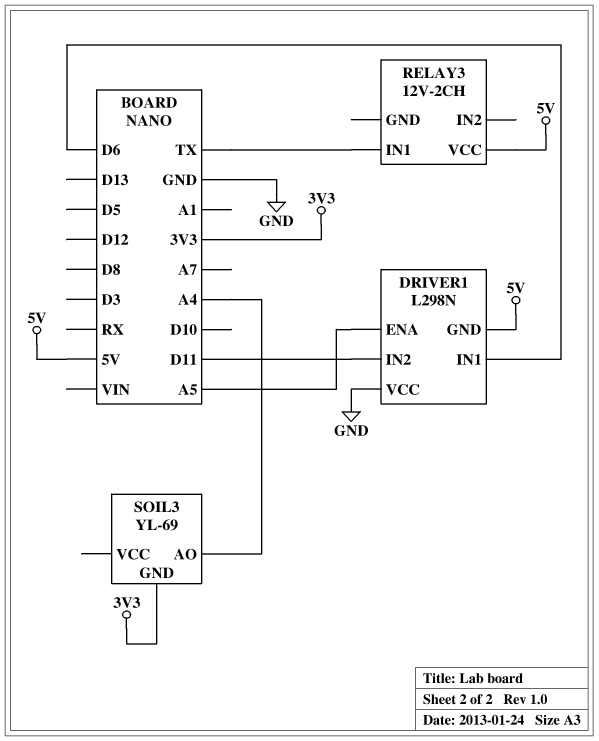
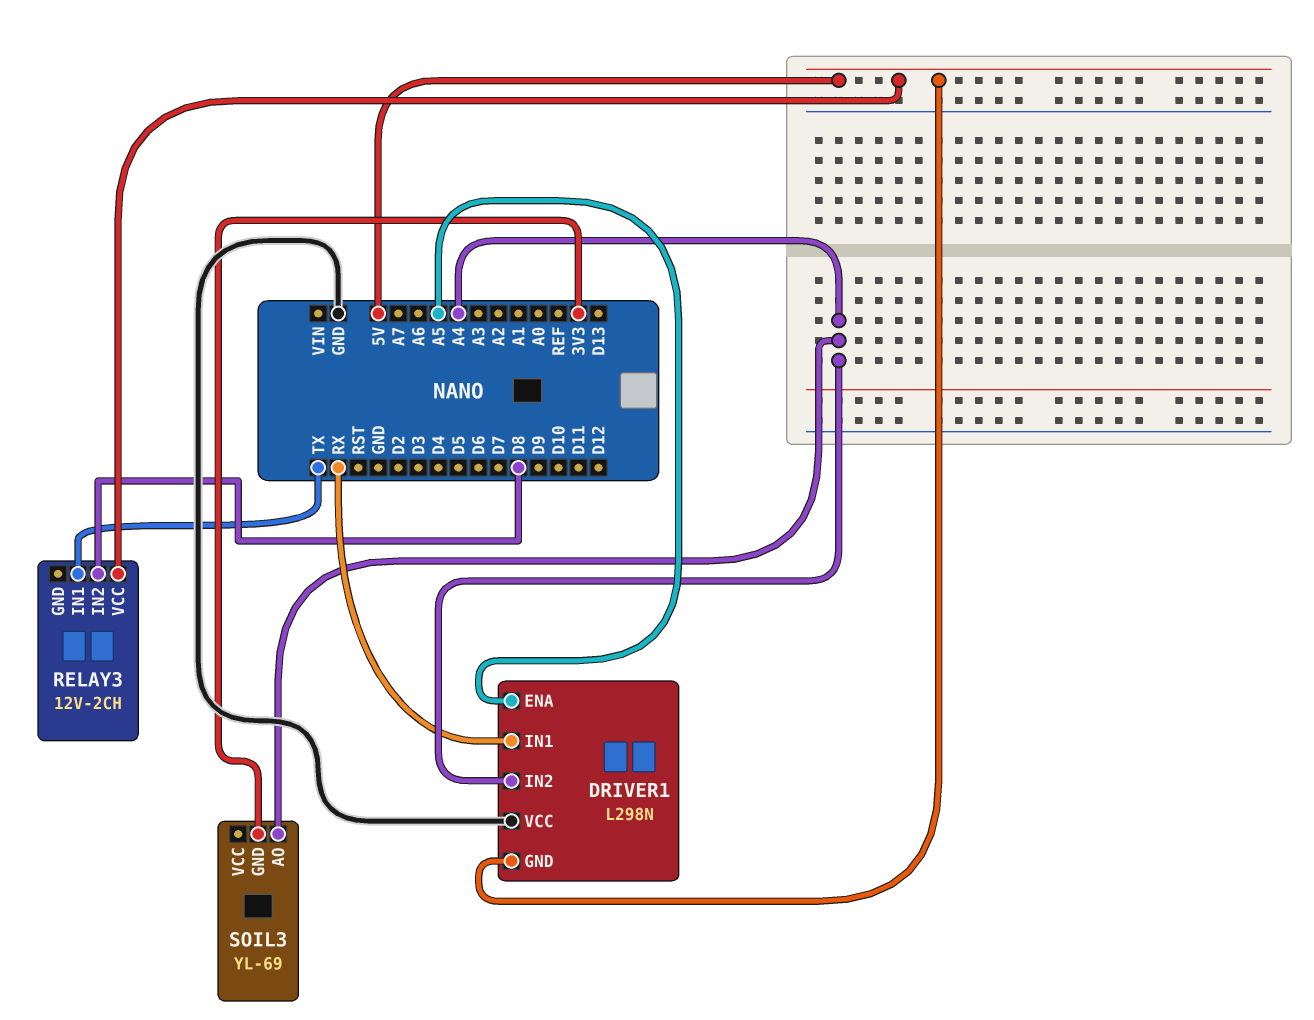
DRIVER1 pin IN1: D6 -> RX
DRIVER1 pin IN2: D11 -> A4
RELAY3 pin IN2: none -> D8

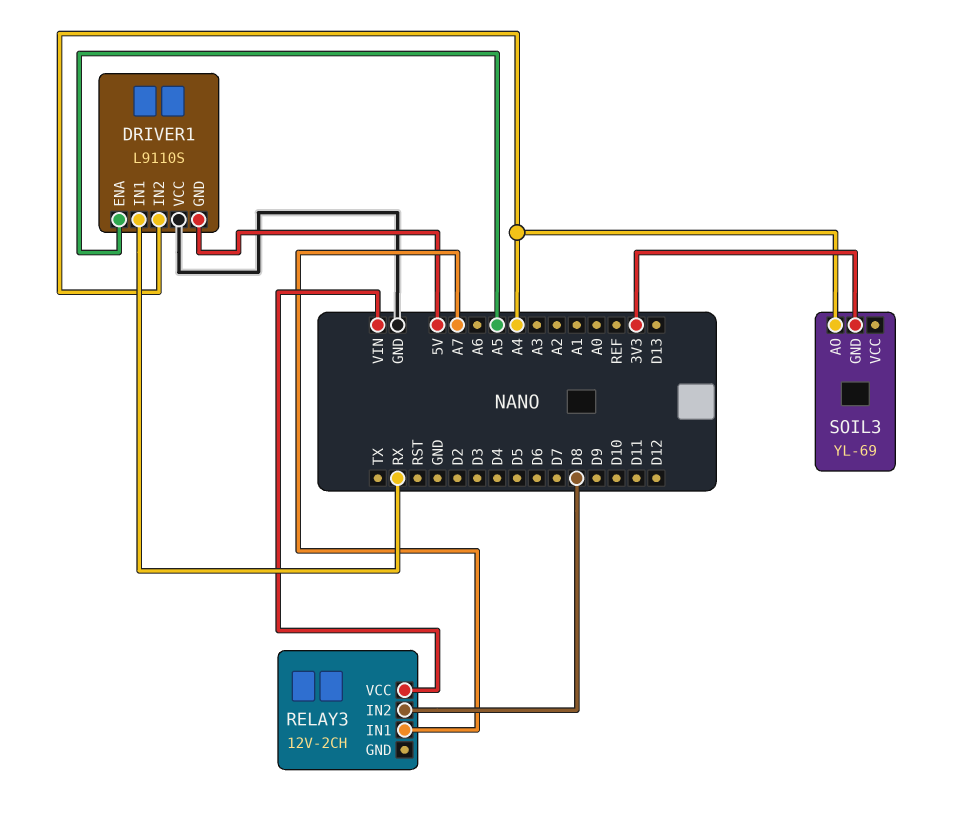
DRIVER1: L298N -> L9110S
RELAY3 pin IN1: TX -> A7
RELAY3 pin VCC: 5V -> VIN

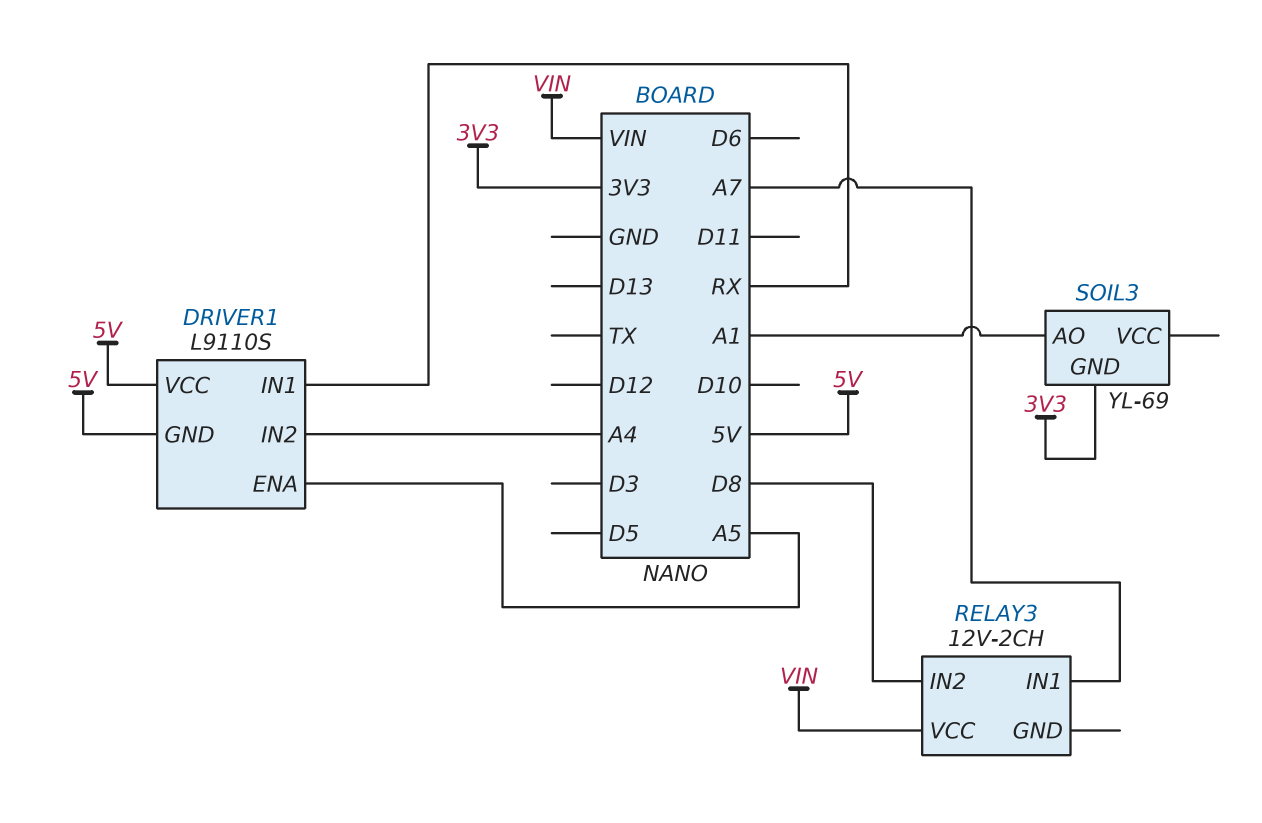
DRIVER1 pin VCC: GND -> 5V
SOIL3 pin AO: A4 -> A1

